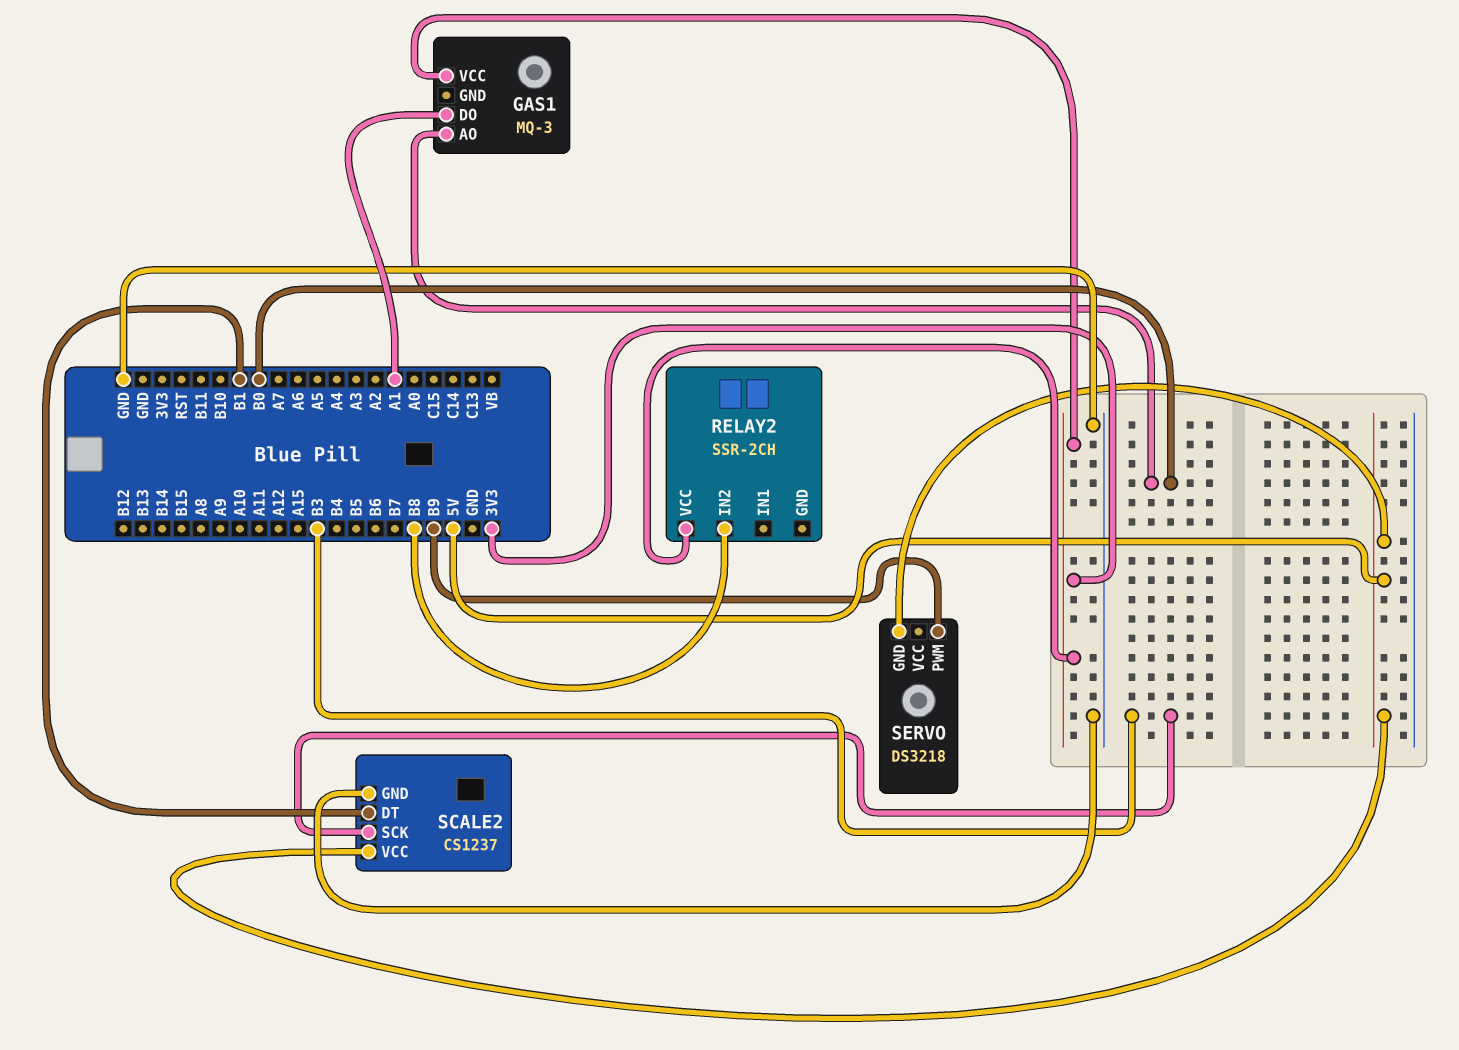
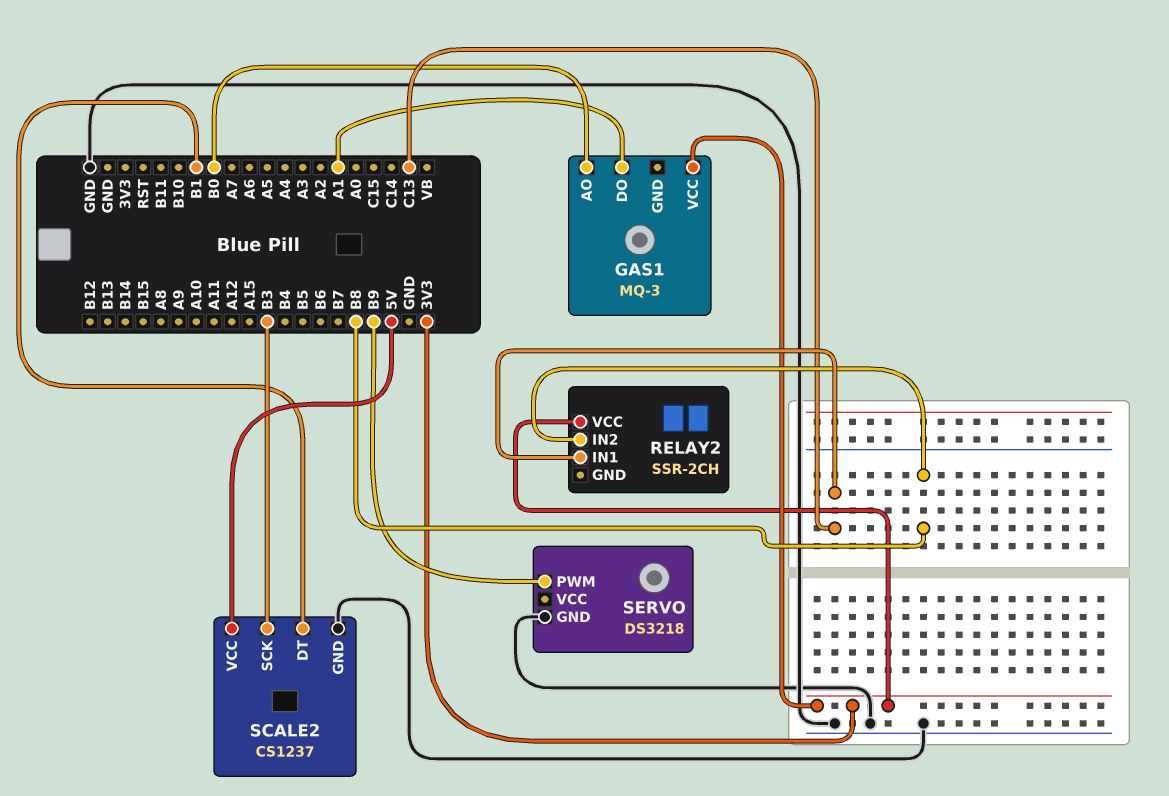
RELAY2 pin IN1: none -> C13
SERVO pin GND: 5V -> GND

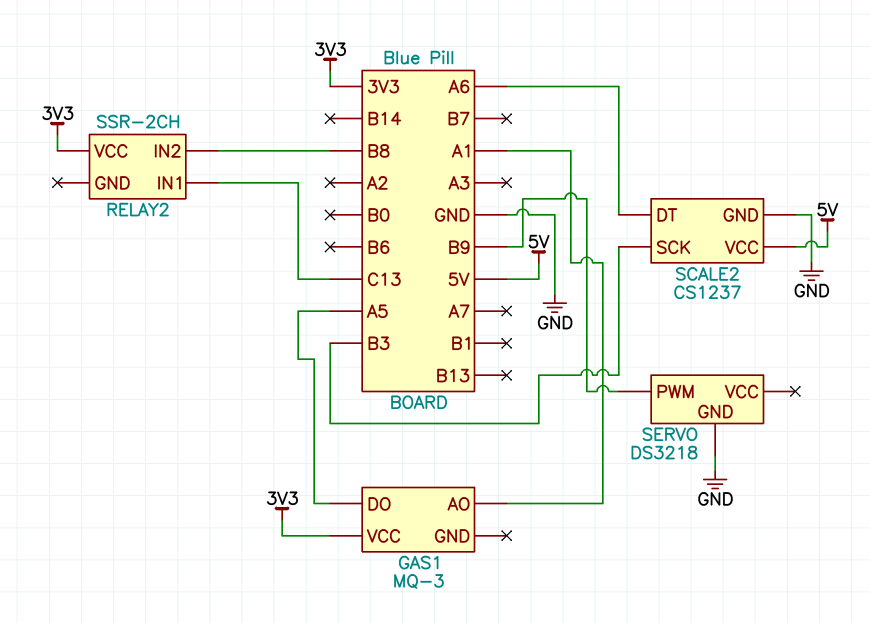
GAS1 pin AO: B0 -> A1
GAS1 pin DO: A1 -> A5
SCALE2 pin DT: B1 -> A6

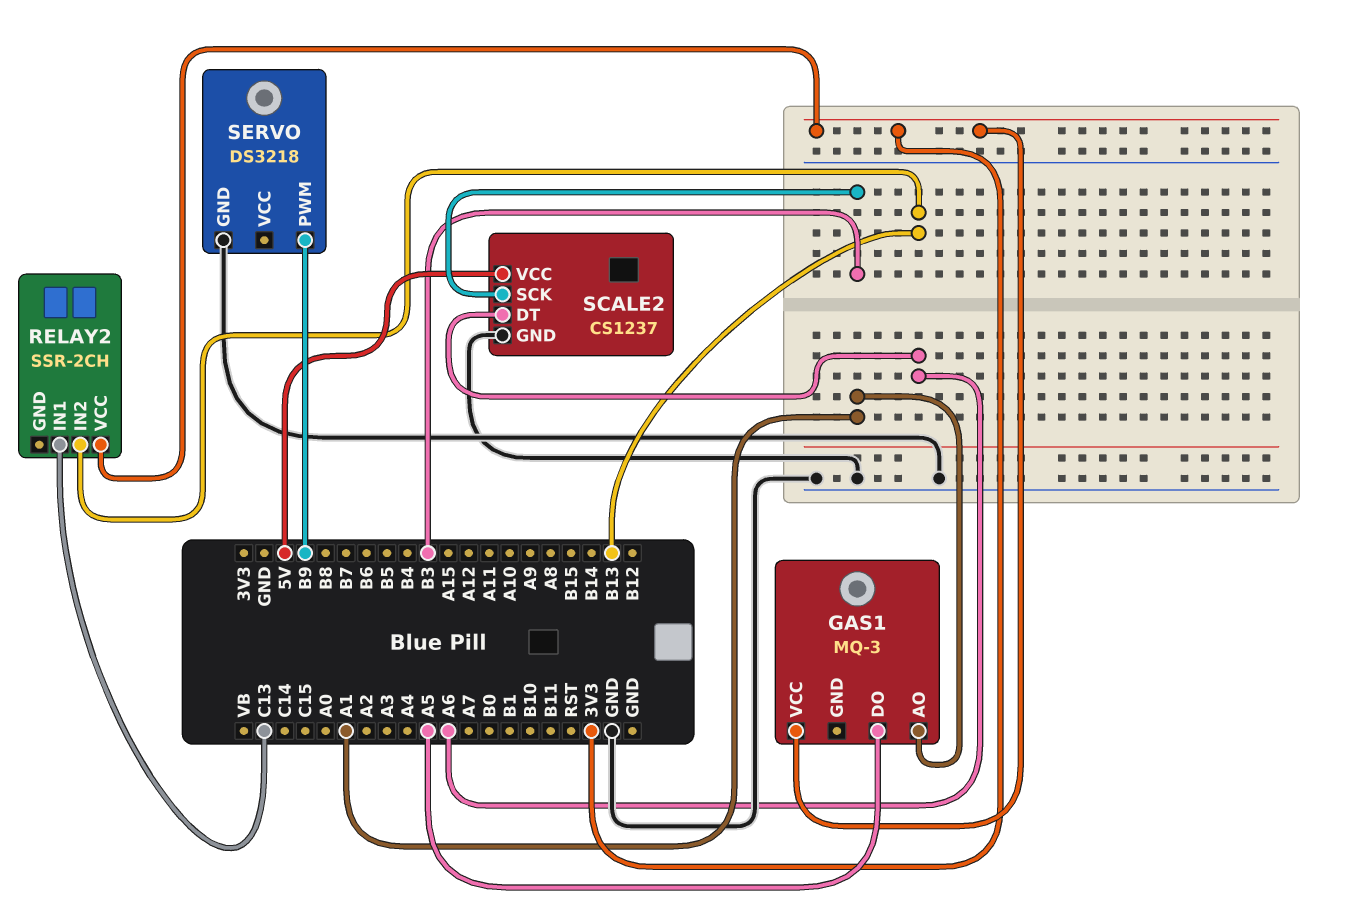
RELAY2 pin IN2: B8 -> B13

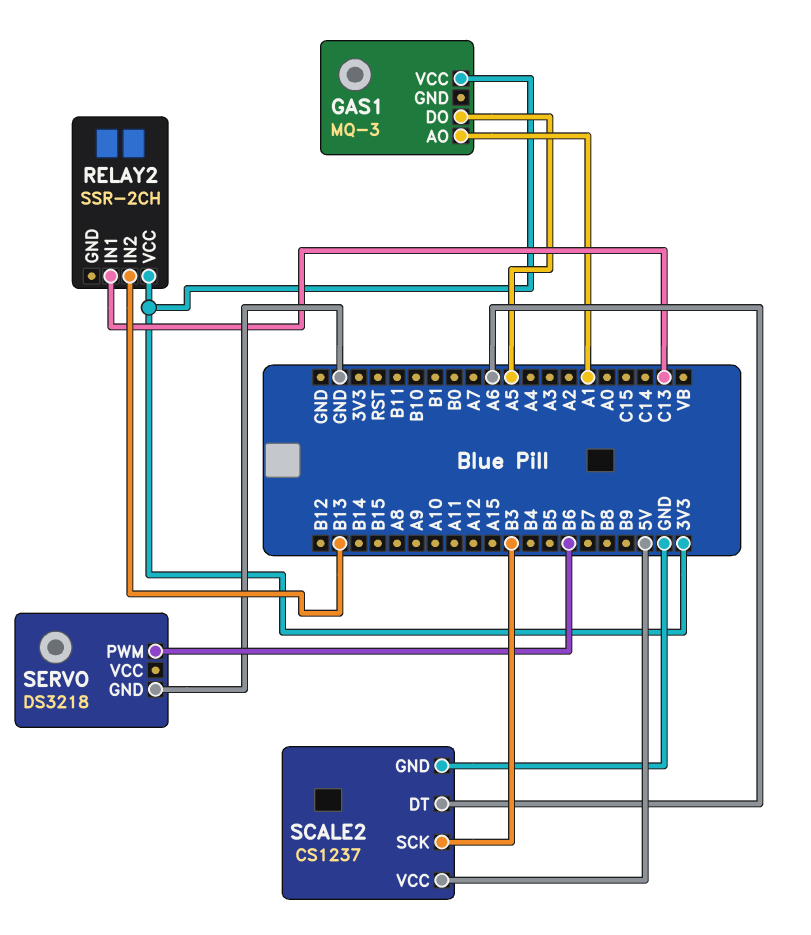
SERVO pin PWM: B9 -> B6

